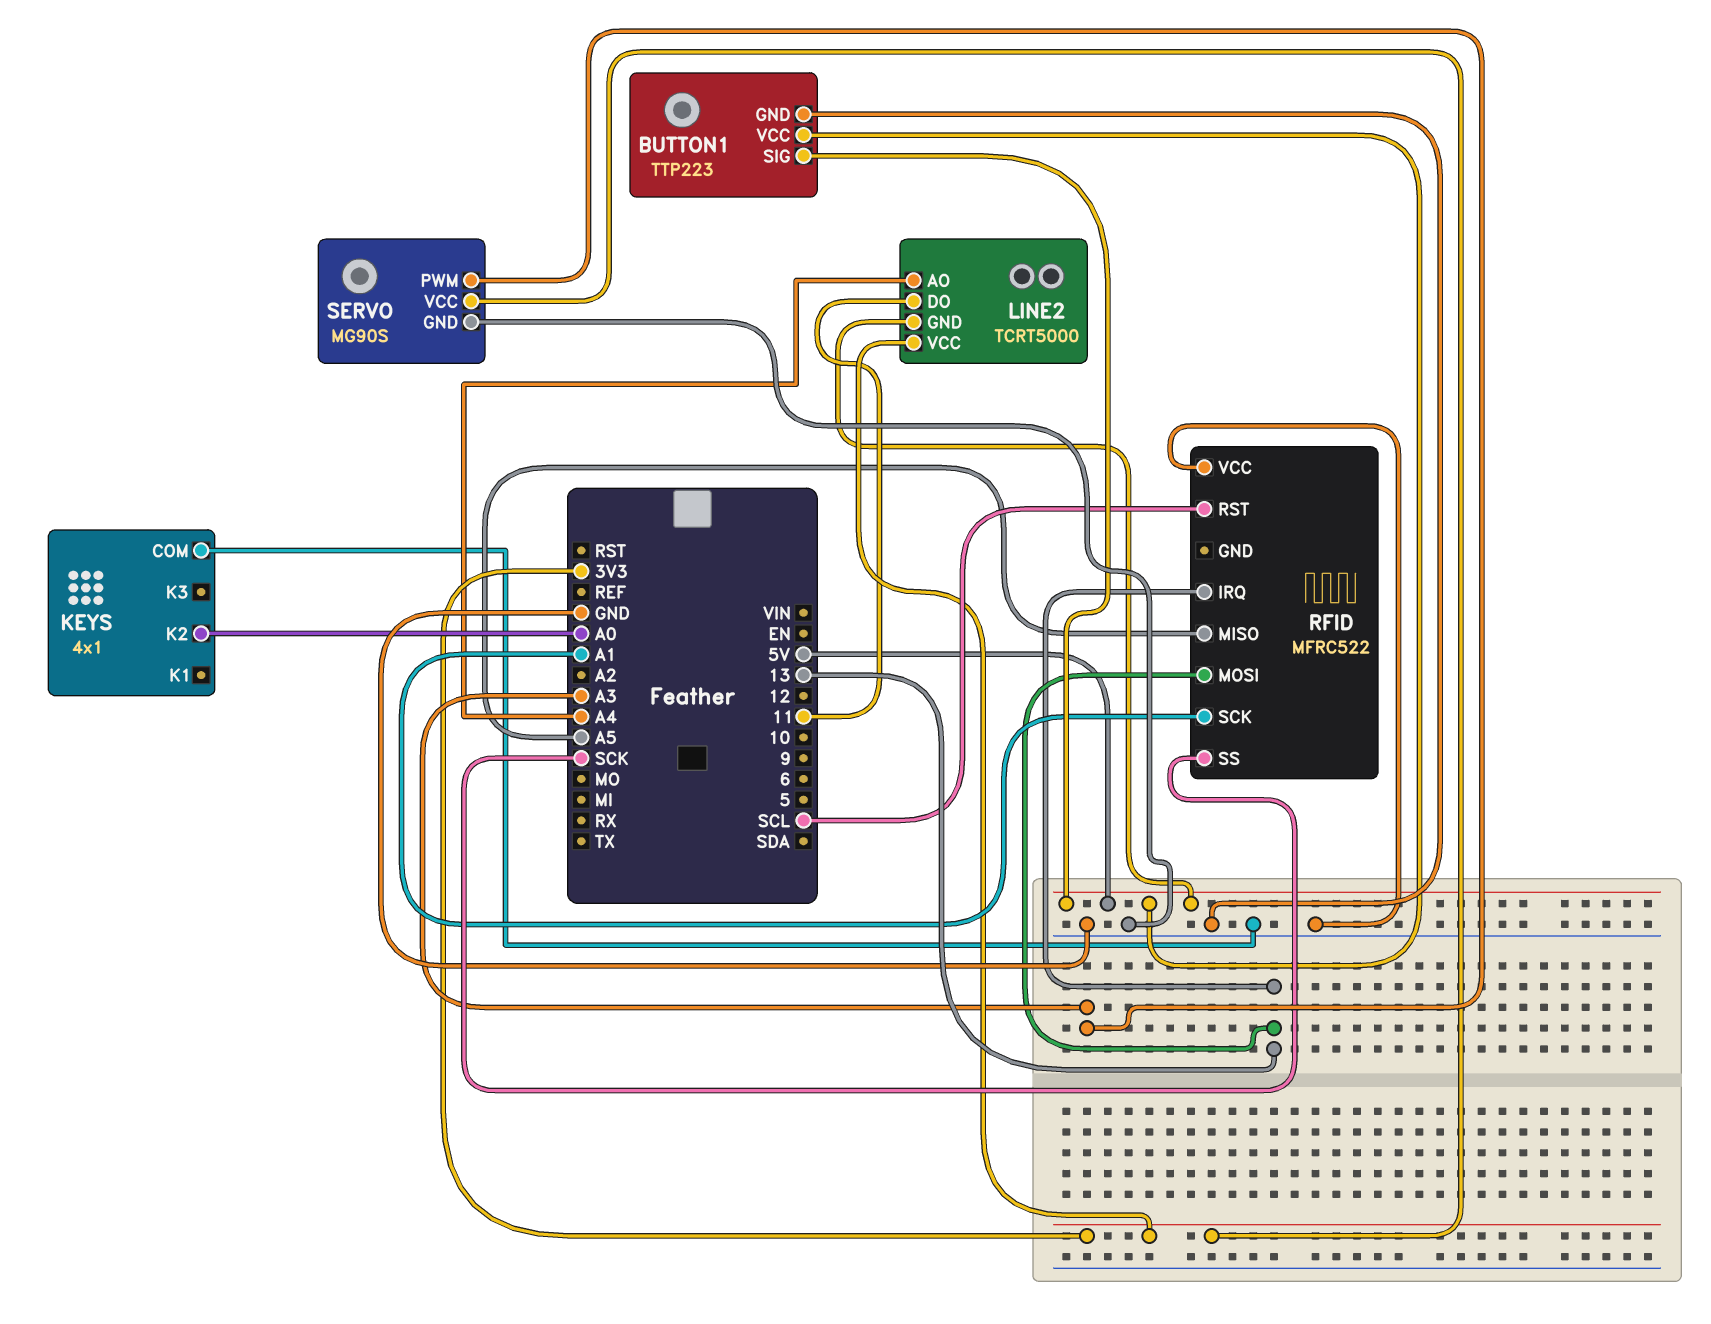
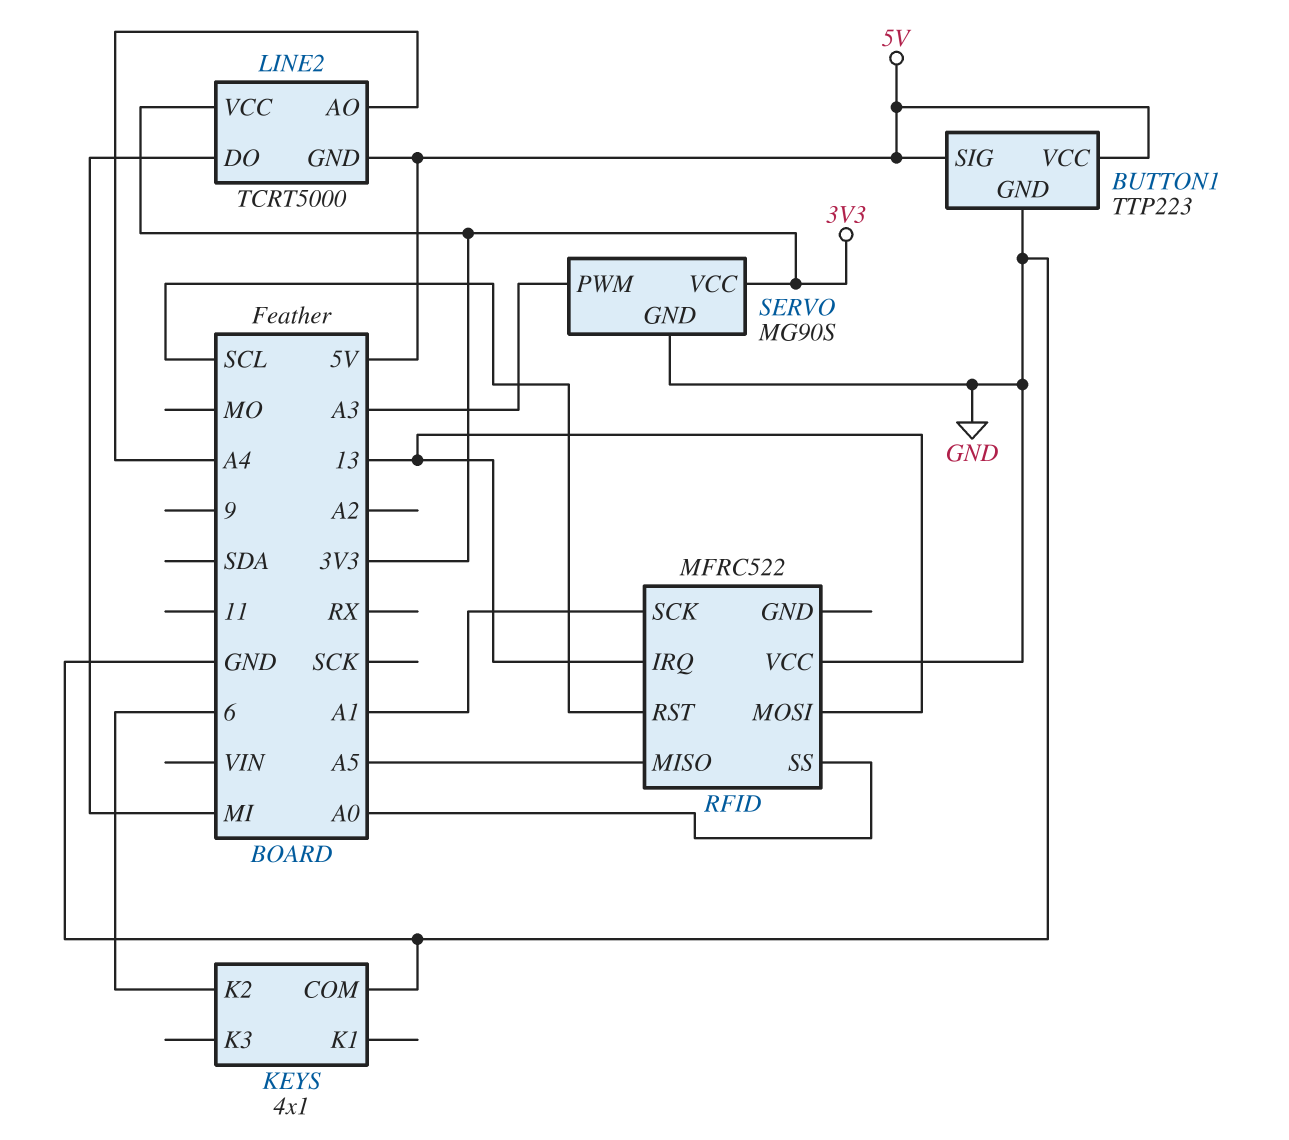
KEYS pin K2: A0 -> 6
LINE2 pin DO: 11 -> MI
RFID pin SS: SCK -> A0

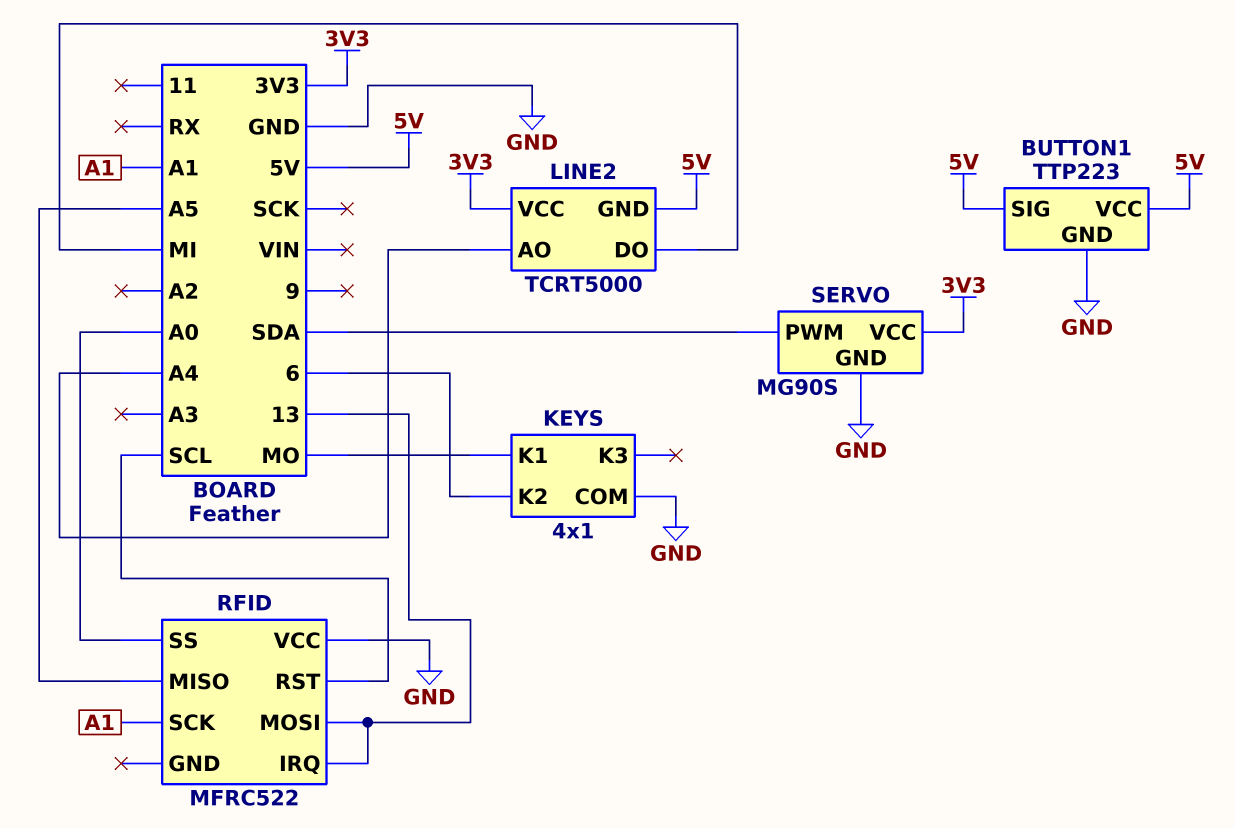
KEYS pin K1: none -> MO
SERVO pin PWM: A3 -> SDA

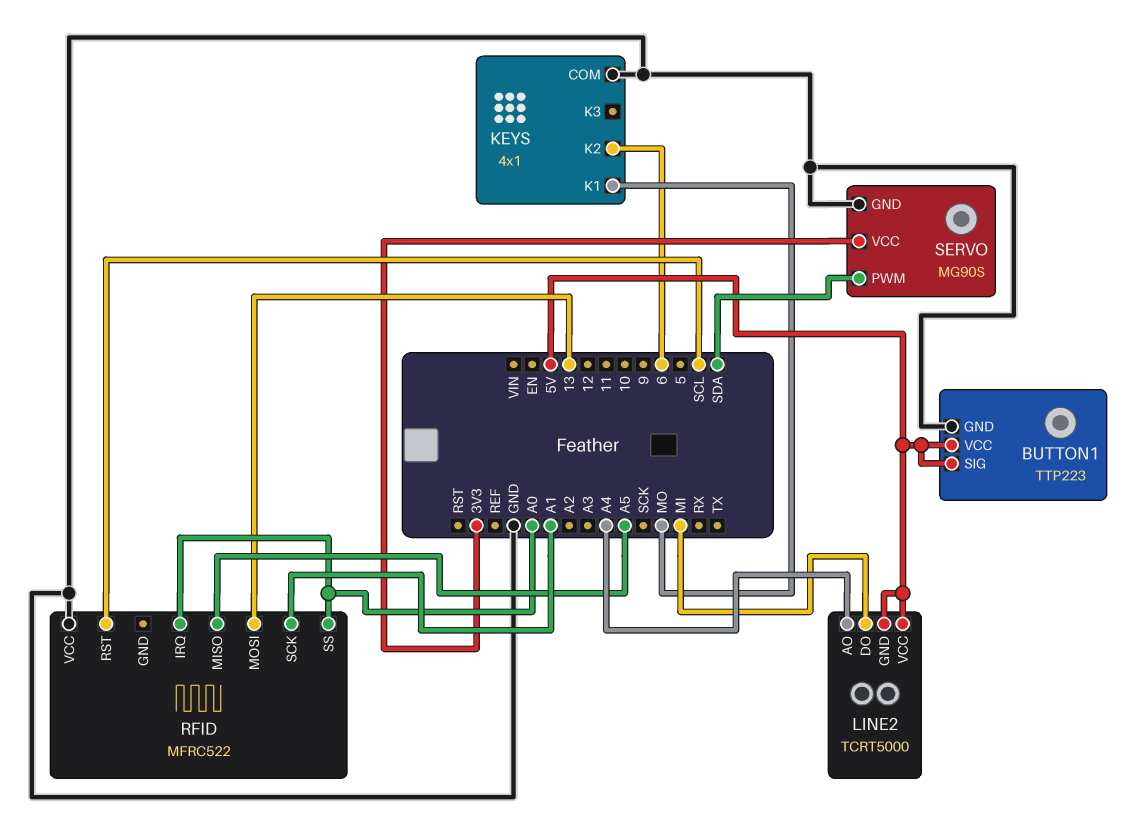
LINE2 pin VCC: 3V3 -> 5V
RFID pin IRQ: 13 -> A0

